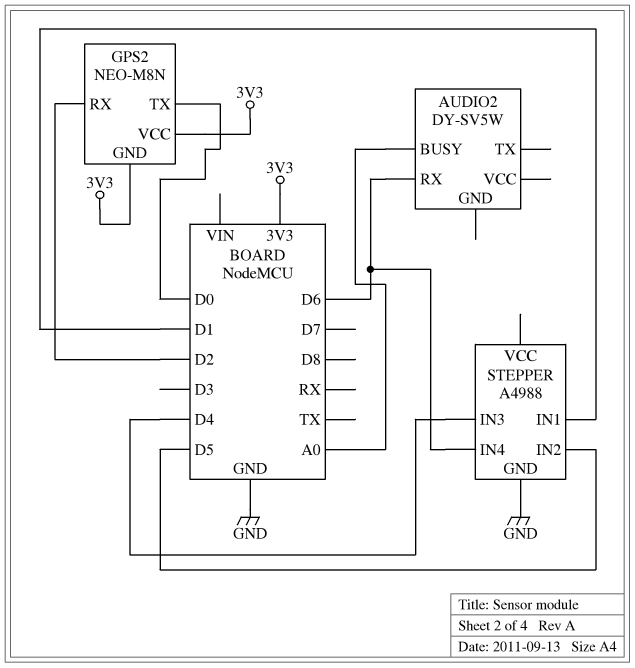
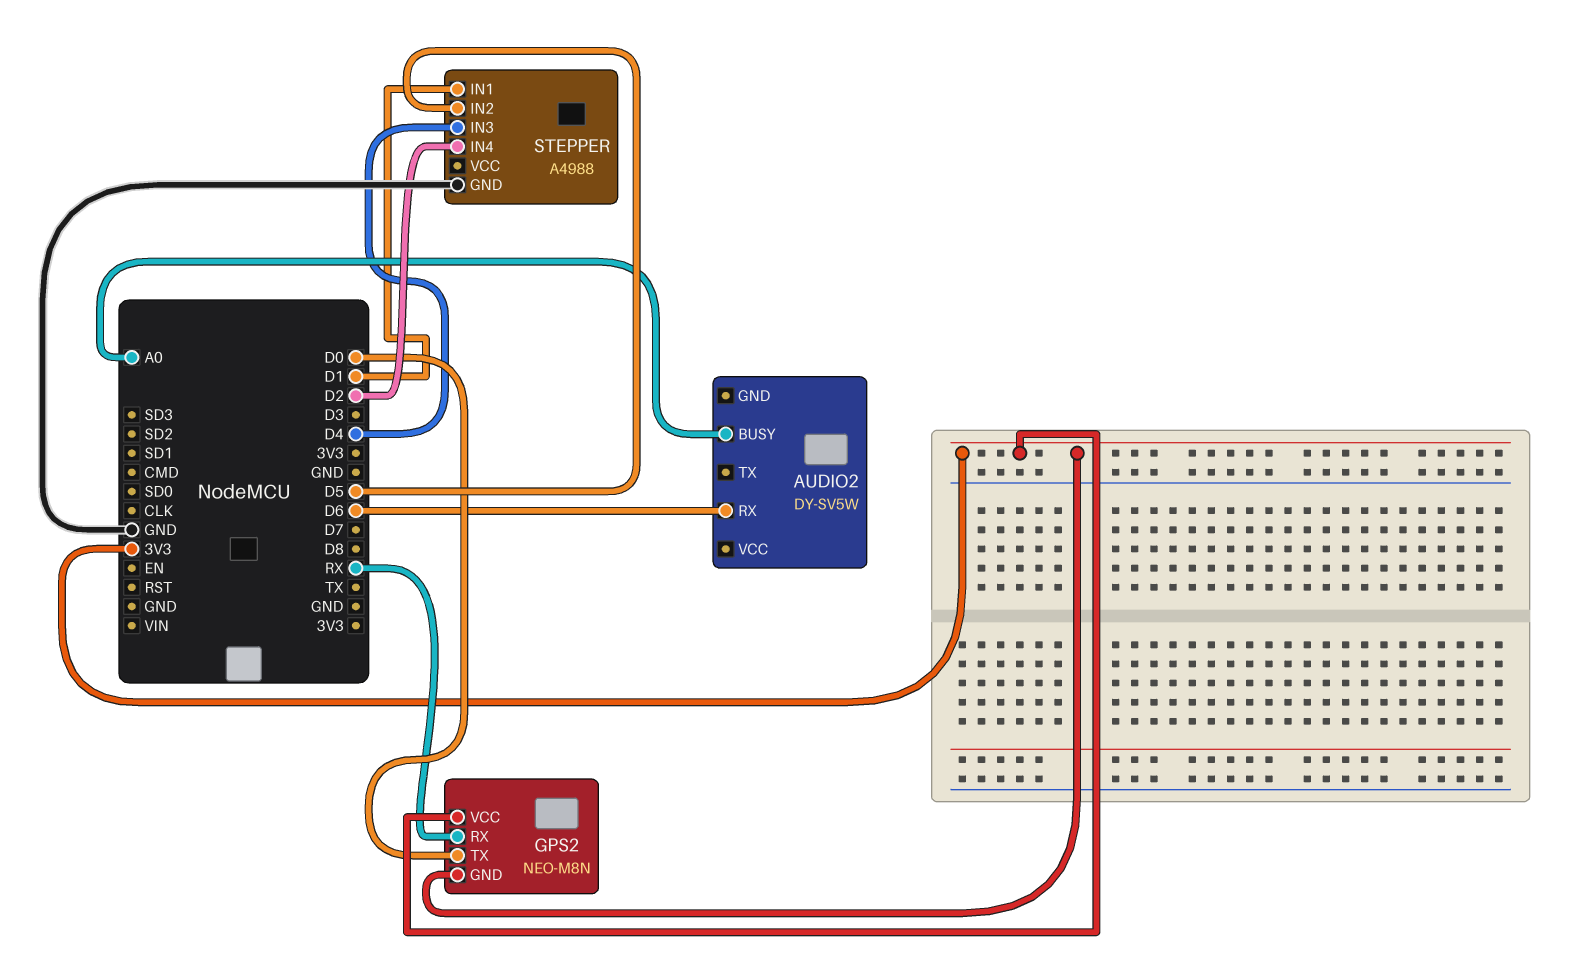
GPS2 pin RX: D2 -> RX
STEPPER pin IN4: D6 -> D2

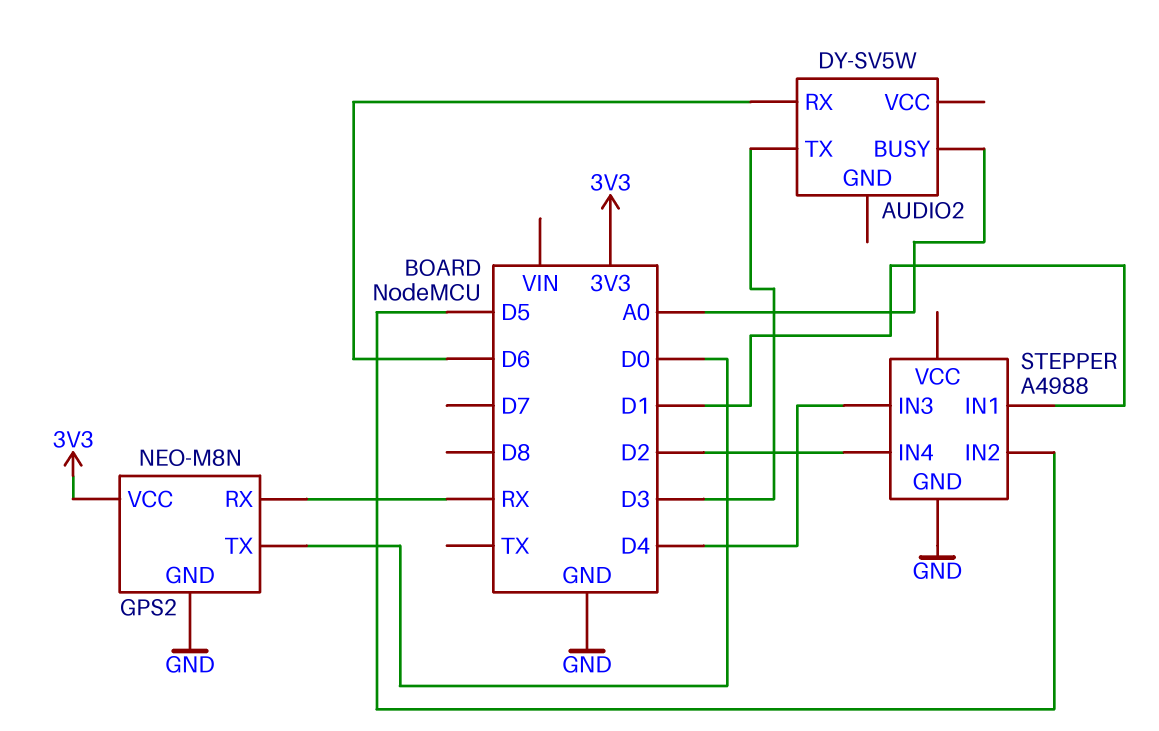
AUDIO2 pin TX: none -> D3
GPS2 pin GND: 3V3 -> GND

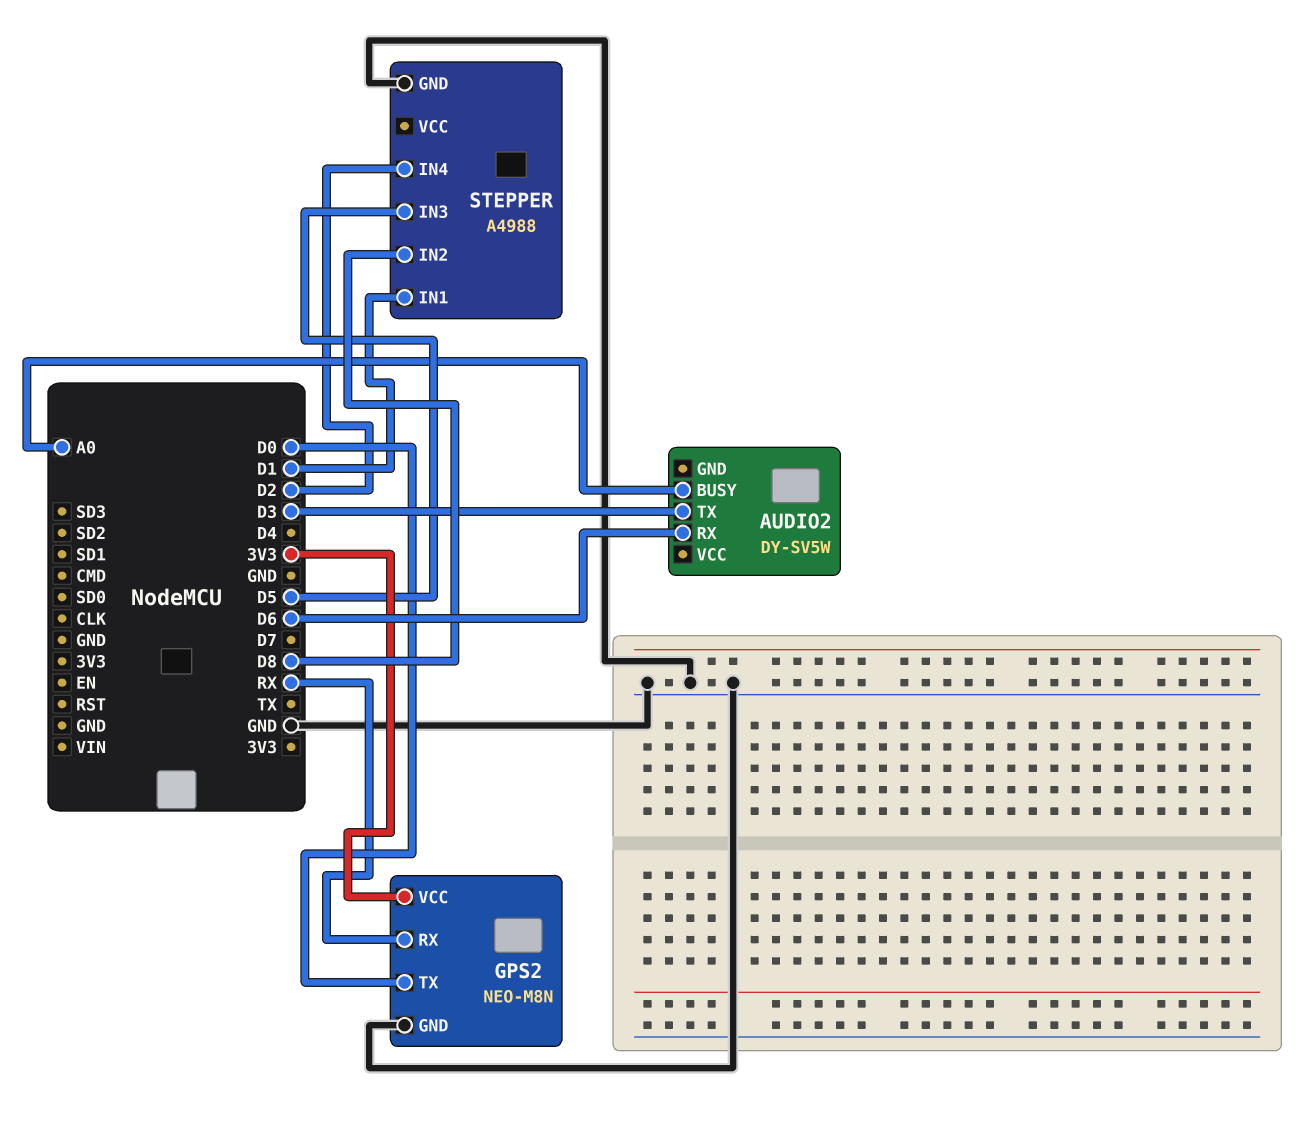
STEPPER pin IN2: D5 -> D8
STEPPER pin IN3: D4 -> D5

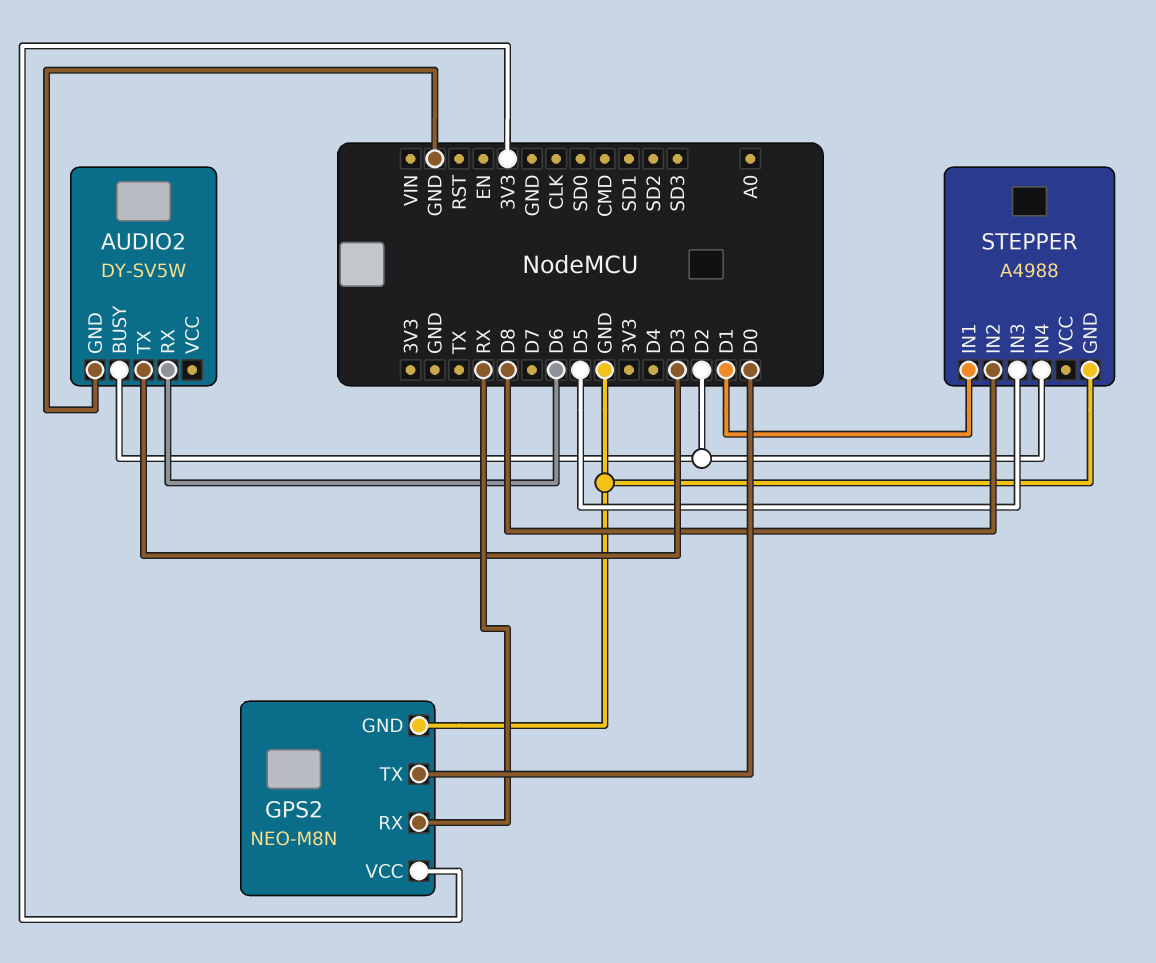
AUDIO2 pin BUSY: A0 -> D2
AUDIO2 pin GND: none -> GND

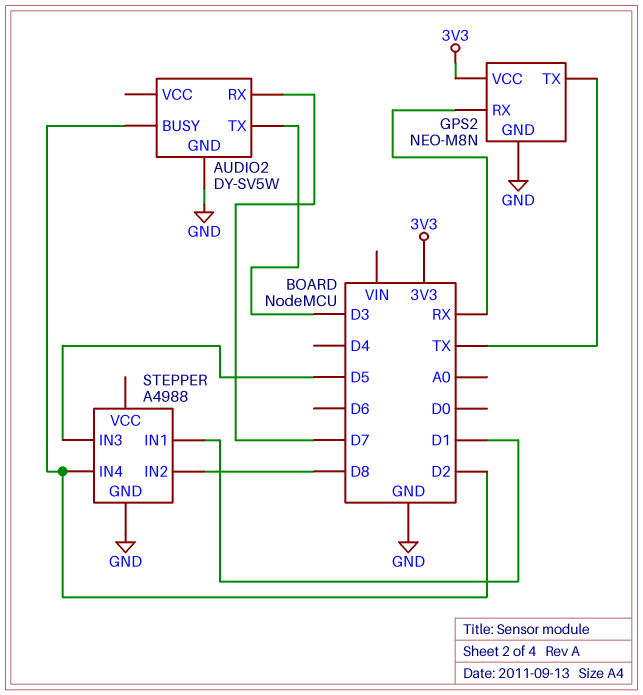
AUDIO2 pin RX: D6 -> D7
GPS2 pin TX: D0 -> TX

